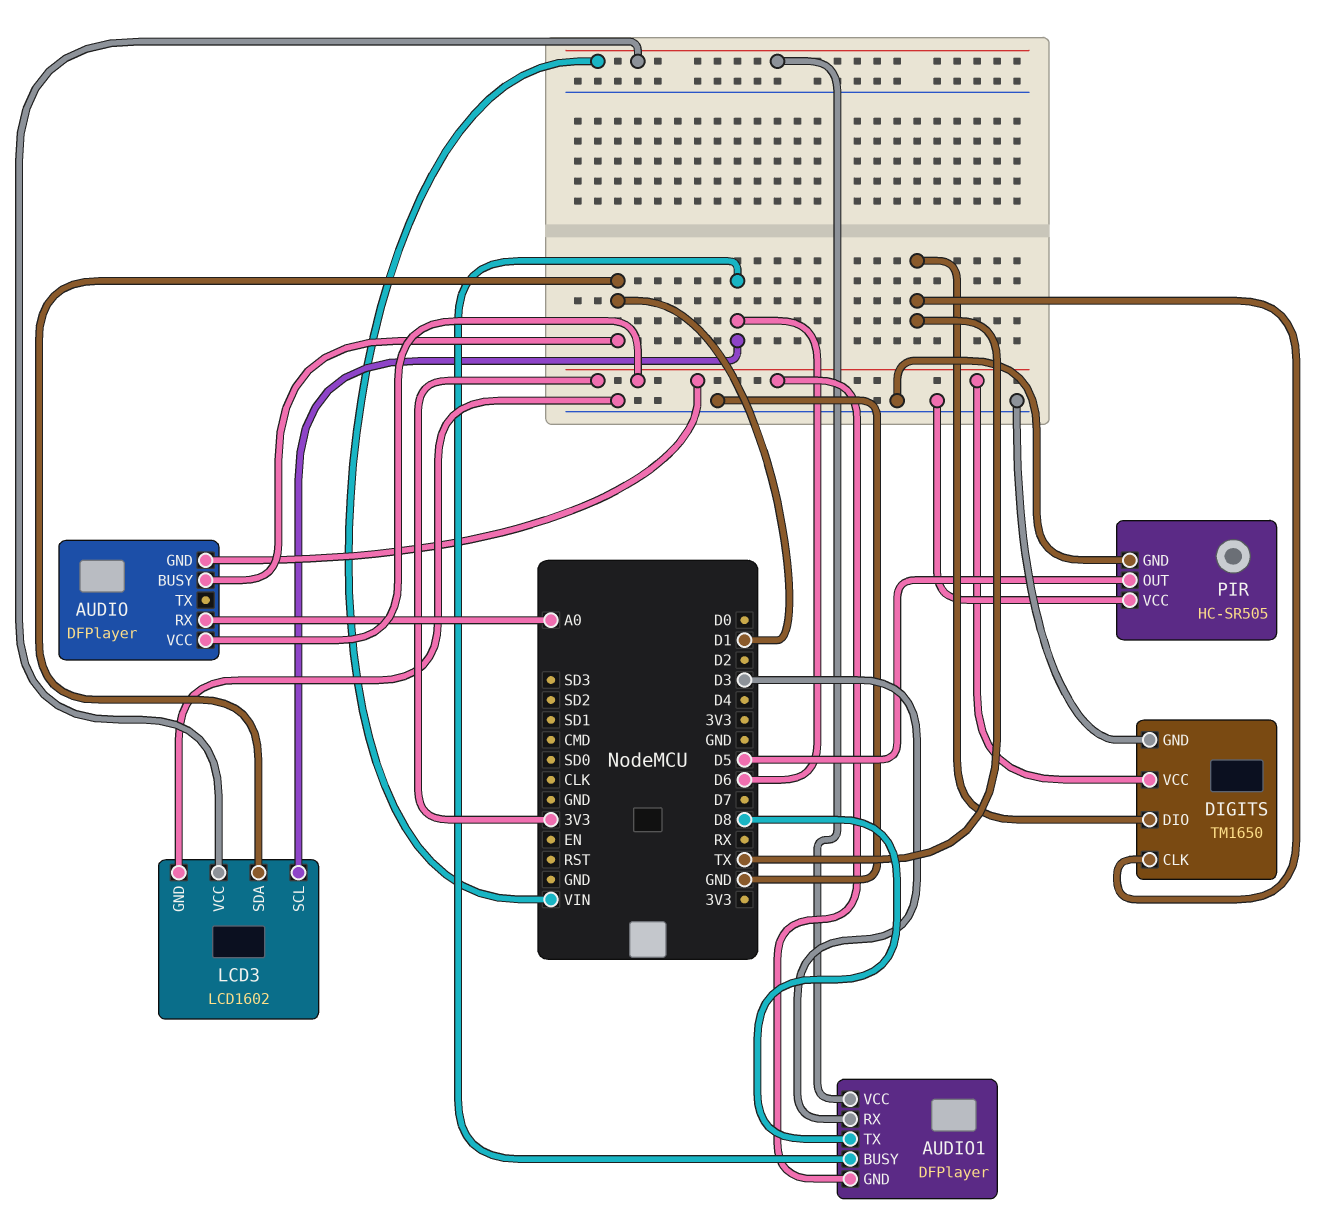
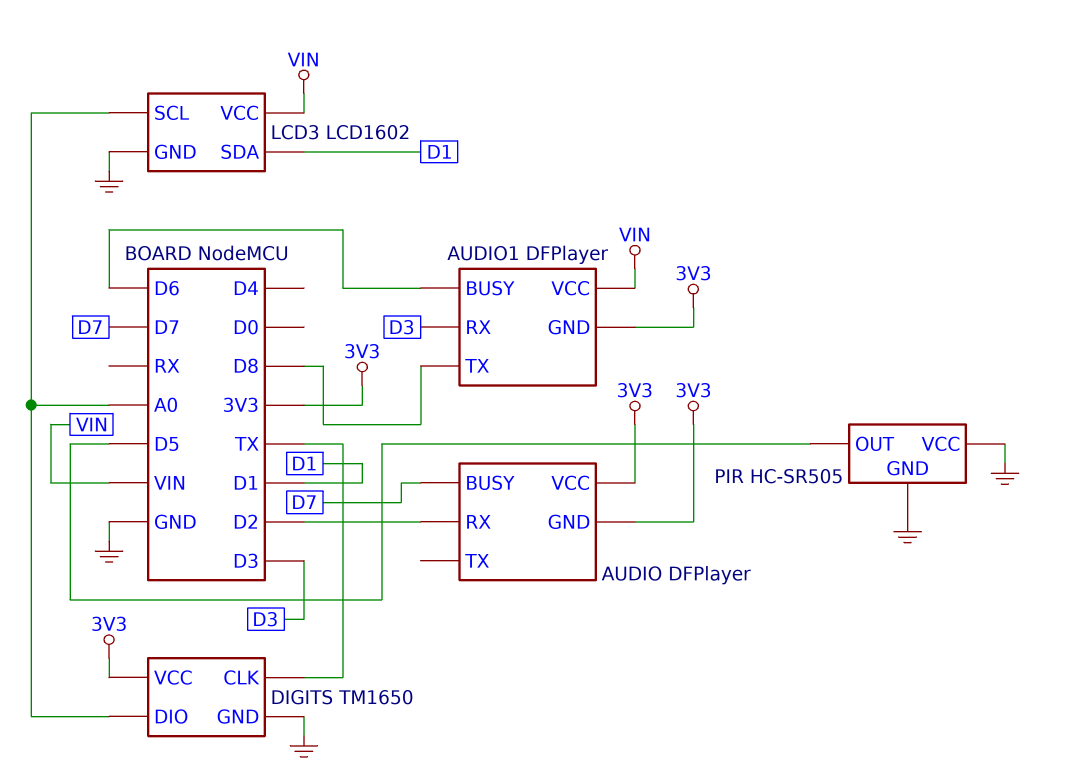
AUDIO pin BUSY: D1 -> D7
AUDIO pin RX: A0 -> D2
DIGITS pin DIO: TX -> A0
LCD3 pin SCL: D6 -> A0

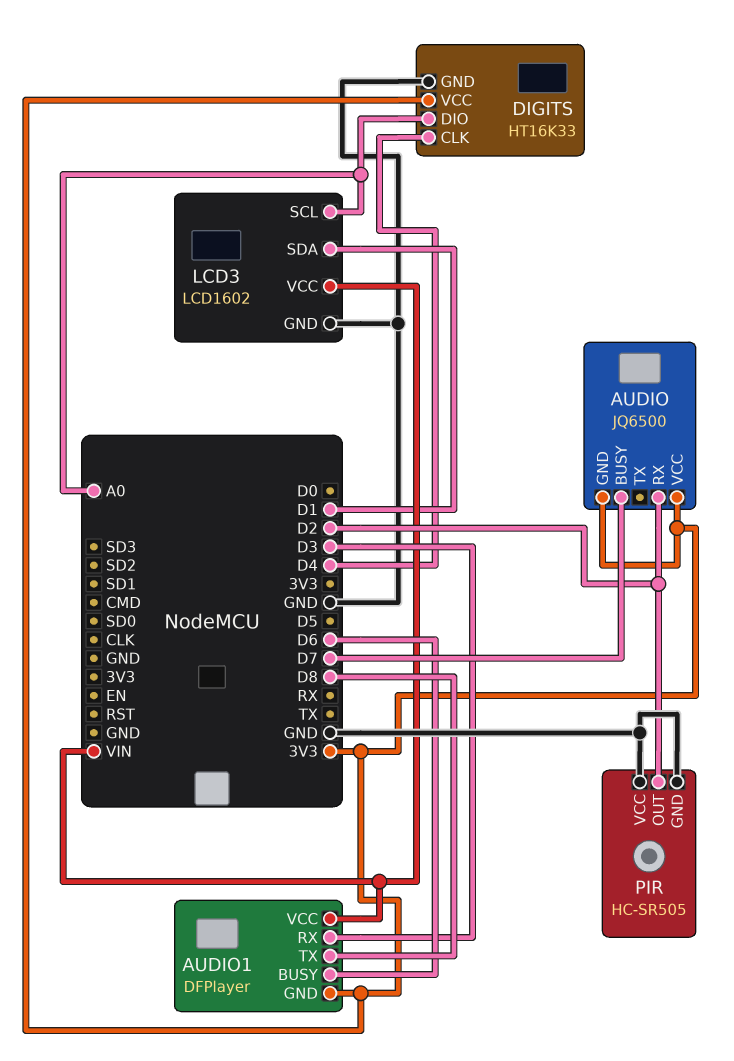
AUDIO: DFPlayer -> JQ6500
DIGITS: TM1650 -> HT16K33
DIGITS pin CLK: TX -> D4
PIR pin OUT: D5 -> D2

